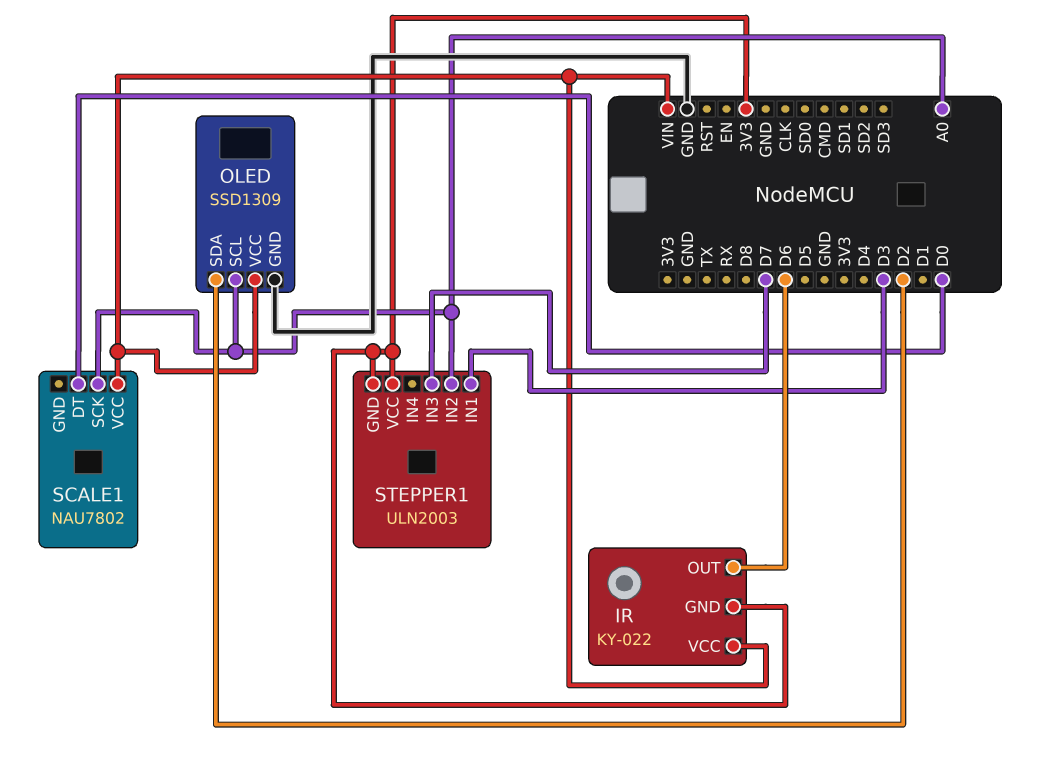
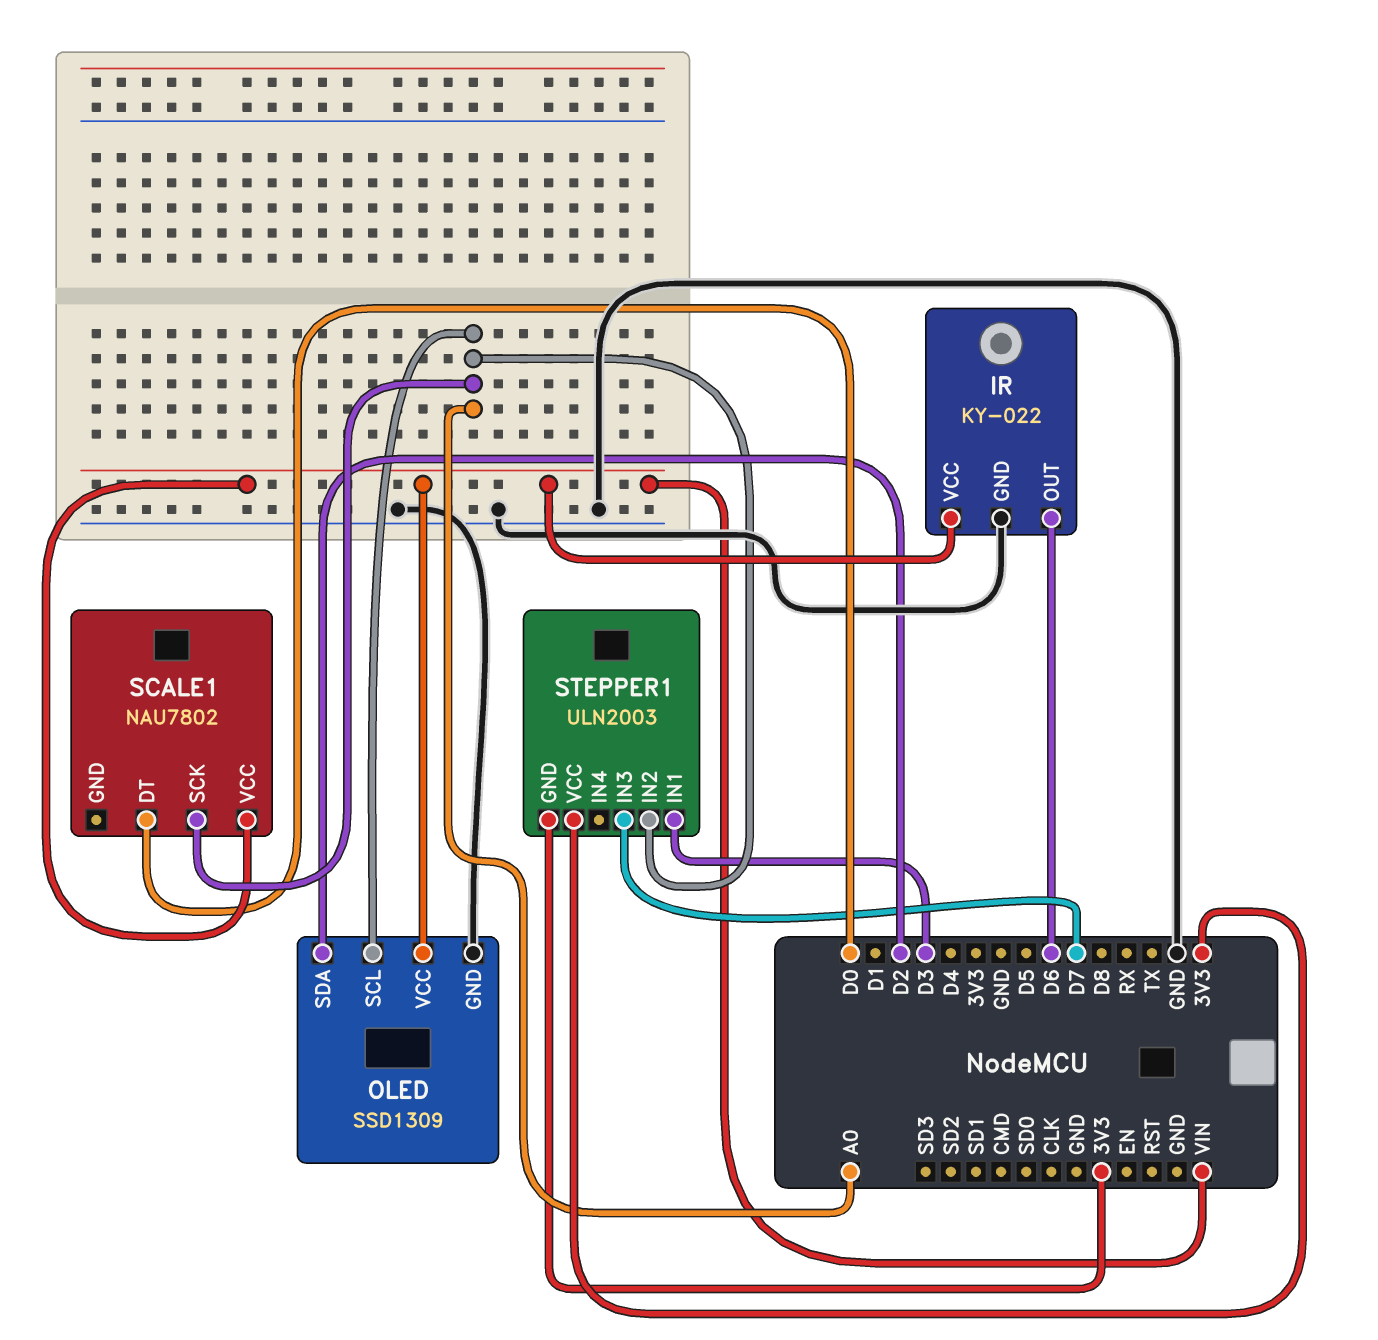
IR pin GND: 3V3 -> GND

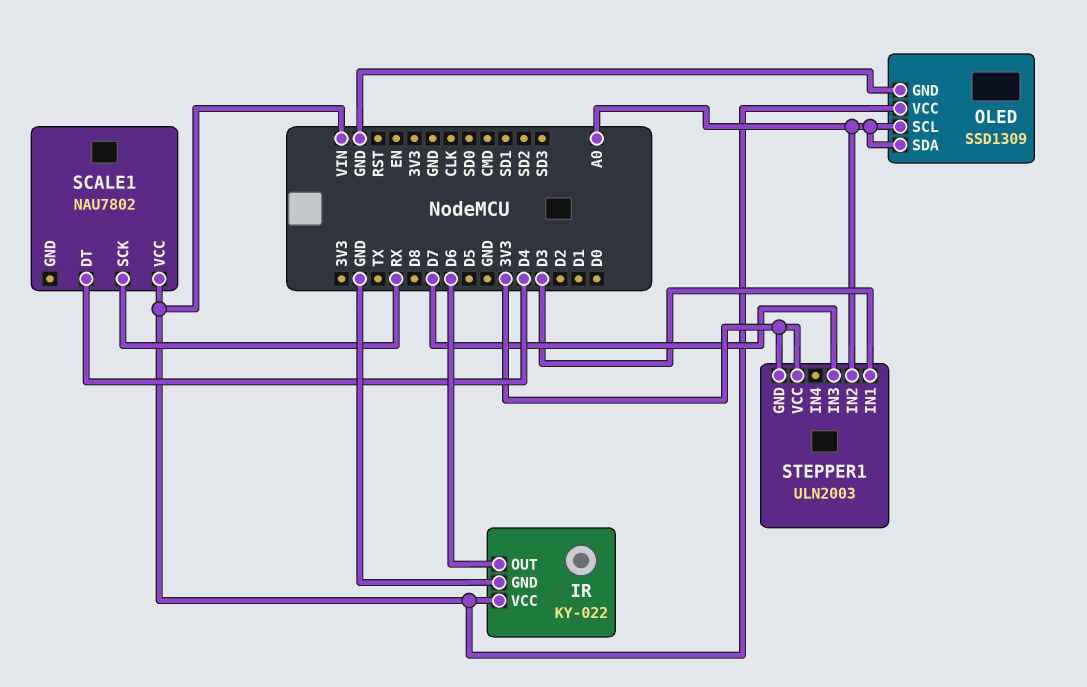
OLED pin SDA: D2 -> A0
SCALE1 pin DT: D0 -> D4
SCALE1 pin SCK: A0 -> RX

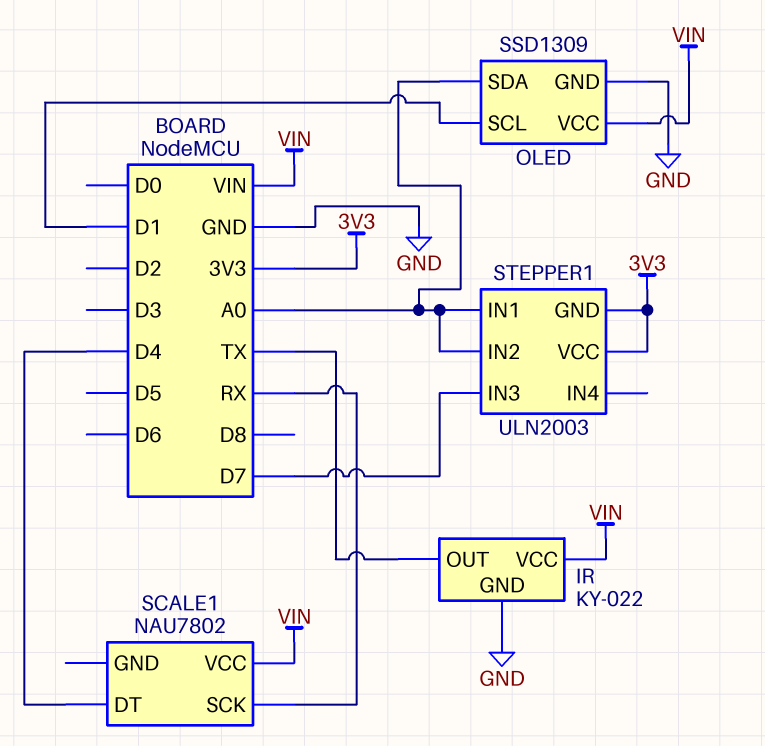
IR pin OUT: D6 -> TX
OLED pin SCL: A0 -> D1
STEPPER1 pin IN1: D3 -> A0

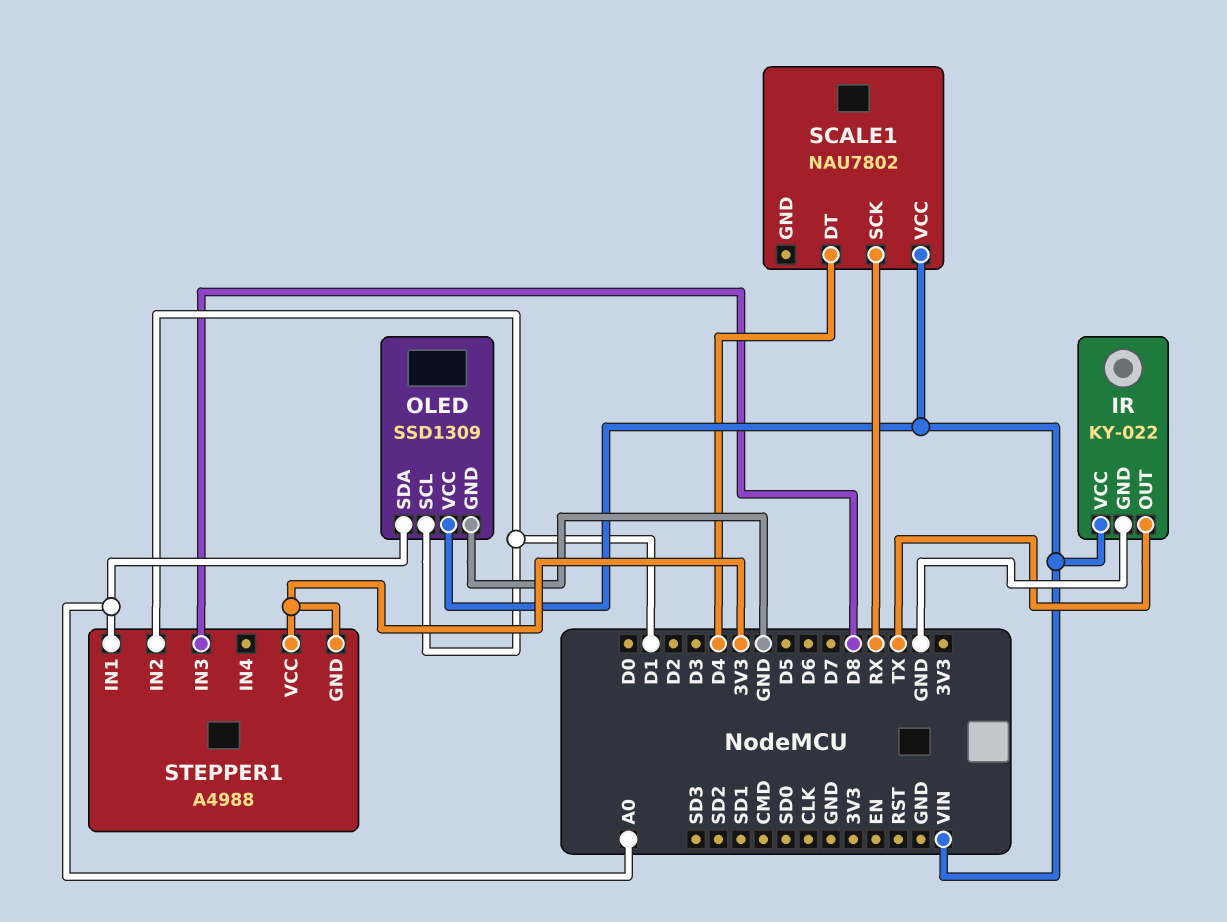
STEPPER1: ULN2003 -> A4988
STEPPER1 pin IN2: A0 -> D1
STEPPER1 pin IN3: D7 -> D8

